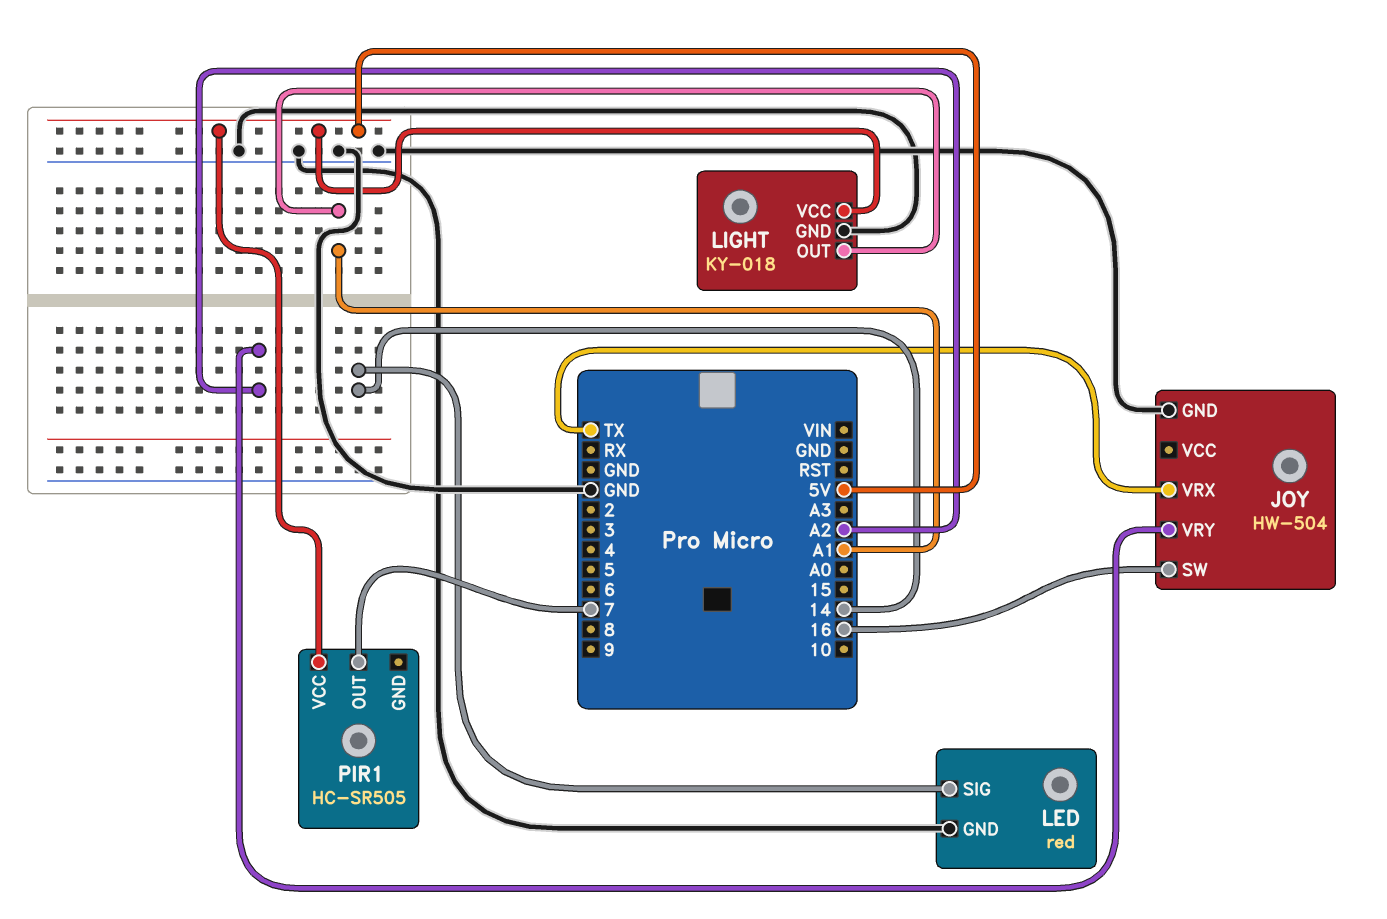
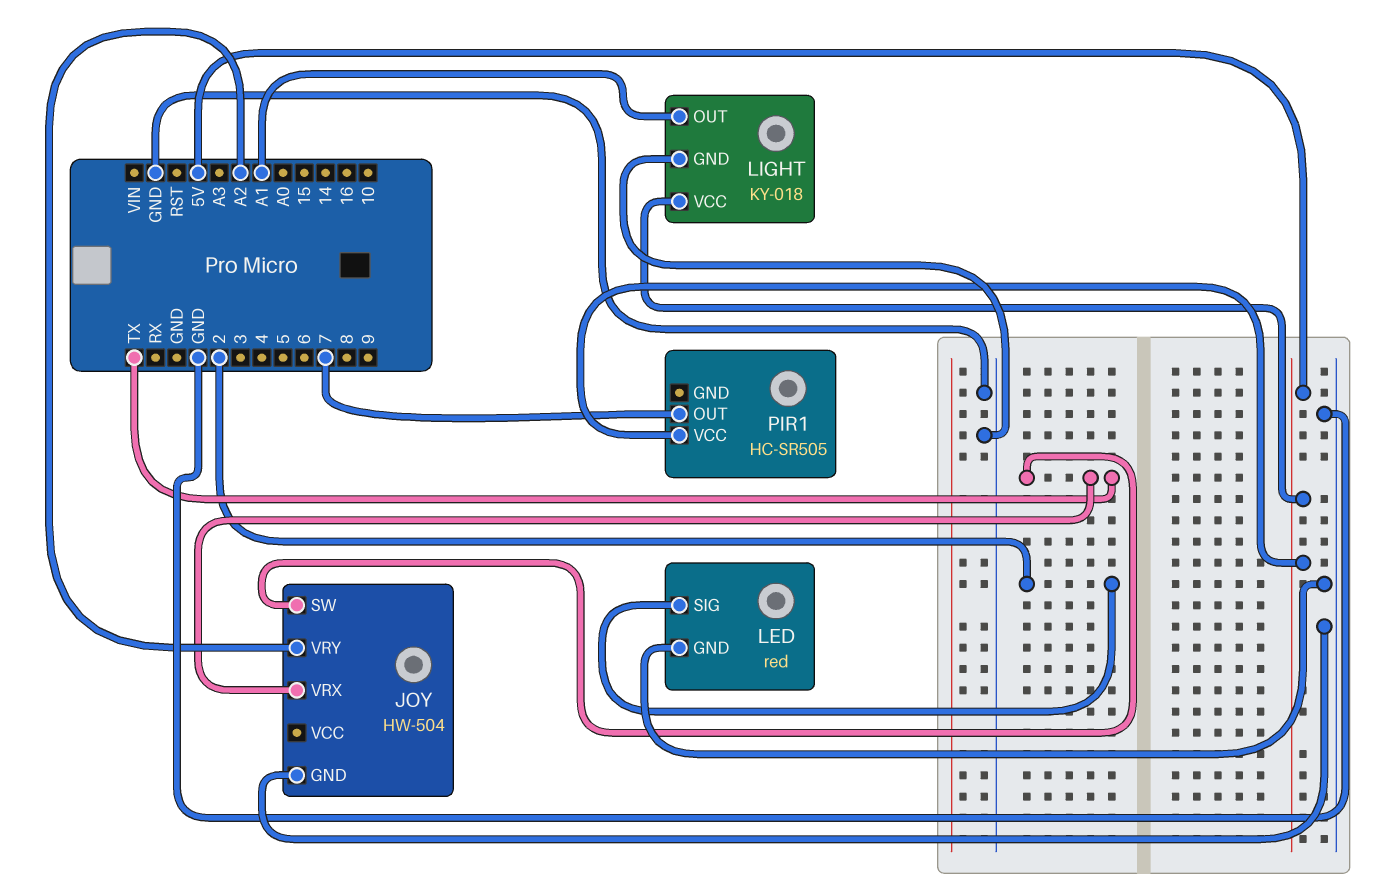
JOY pin SW: 16 -> TX
LED pin SIG: 14 -> 2

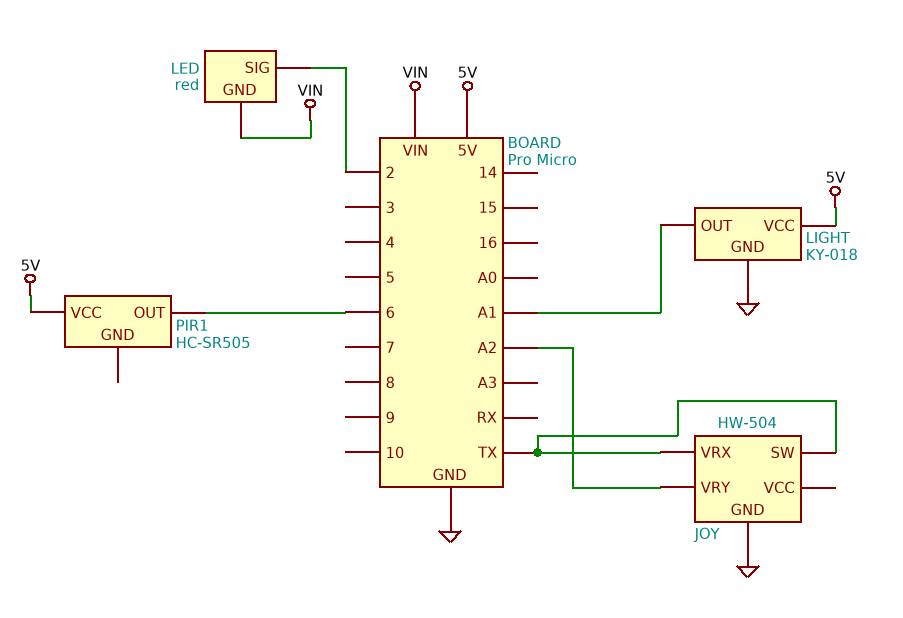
LED pin GND: GND -> VIN
PIR1 pin OUT: 7 -> 6

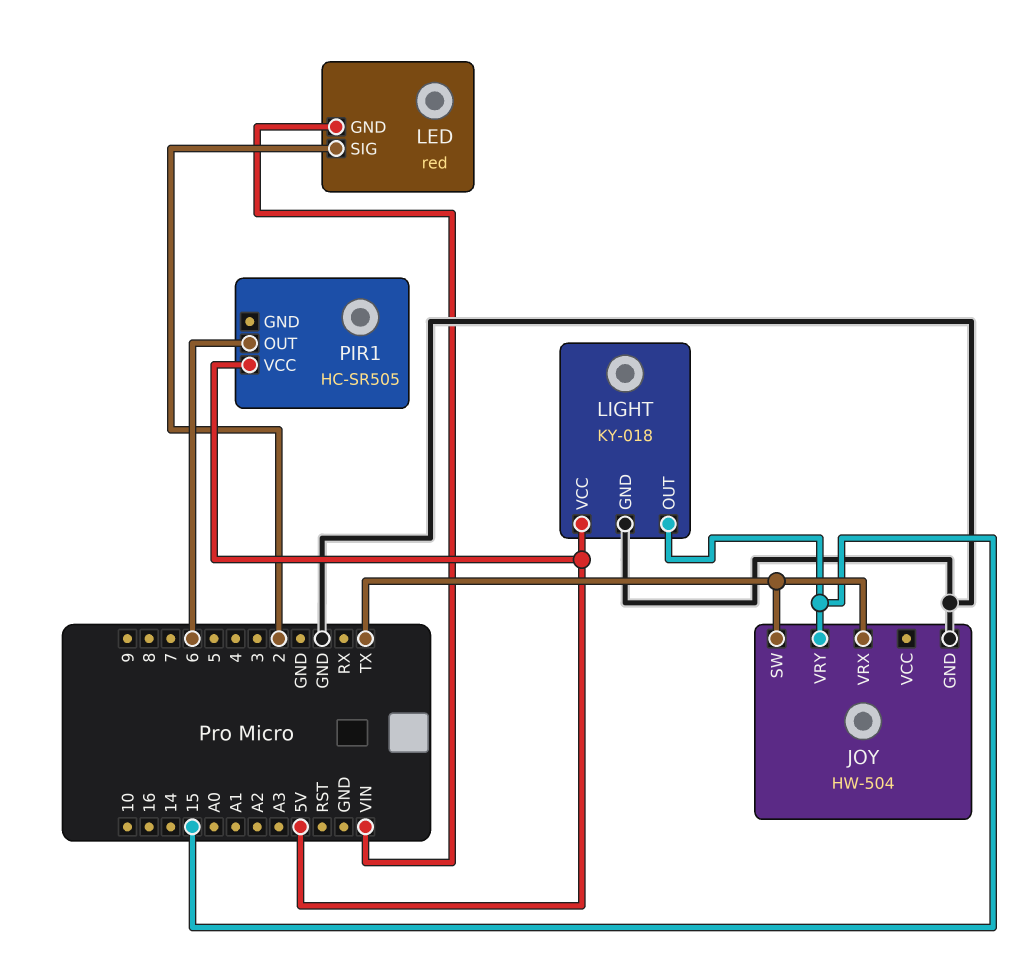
JOY pin VRY: A2 -> 15
LIGHT pin OUT: A1 -> 15

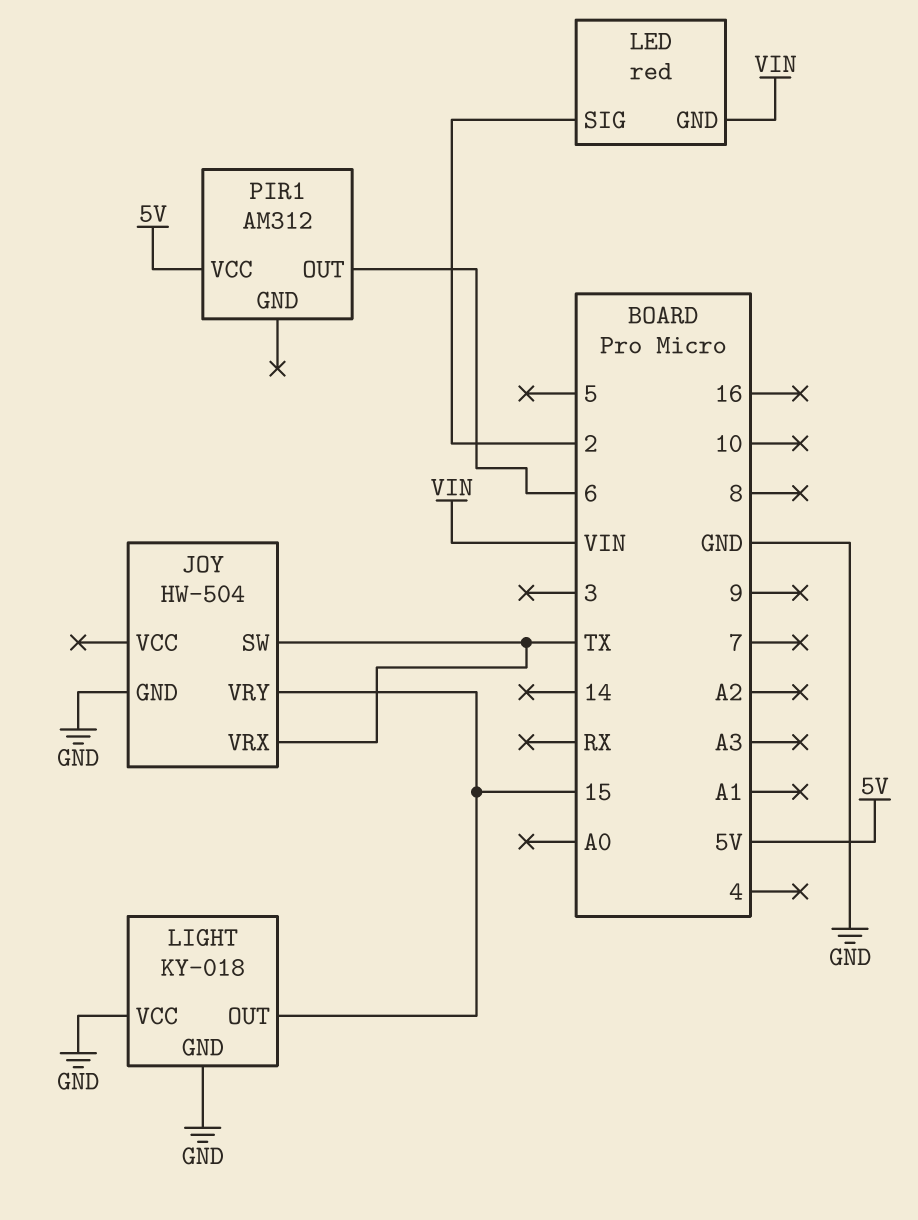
LIGHT pin VCC: 5V -> GND
PIR1: HC-SR505 -> AM312

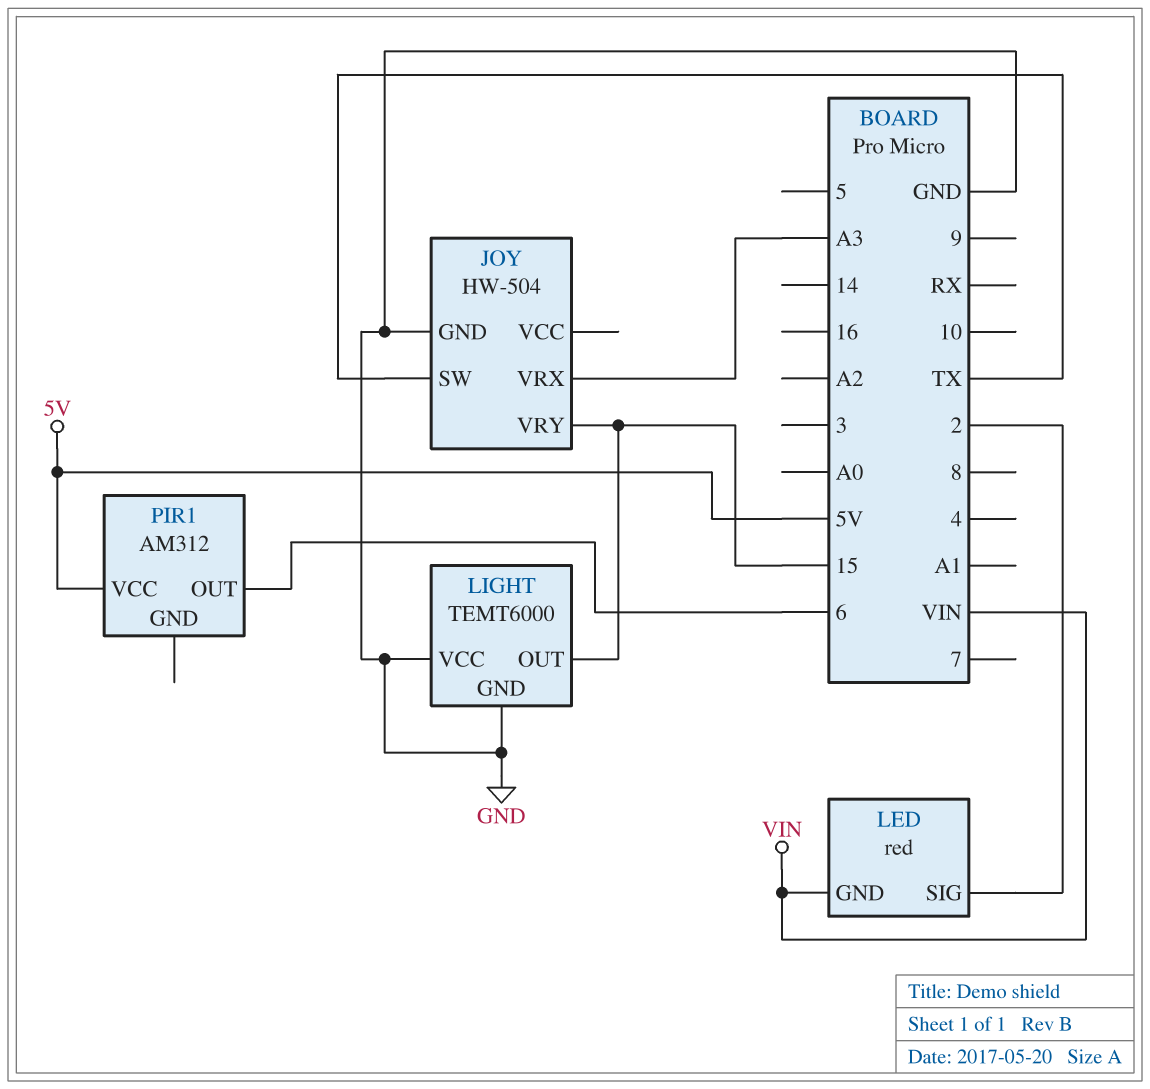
JOY pin VRX: TX -> A3
LIGHT: KY-018 -> TEMT6000

